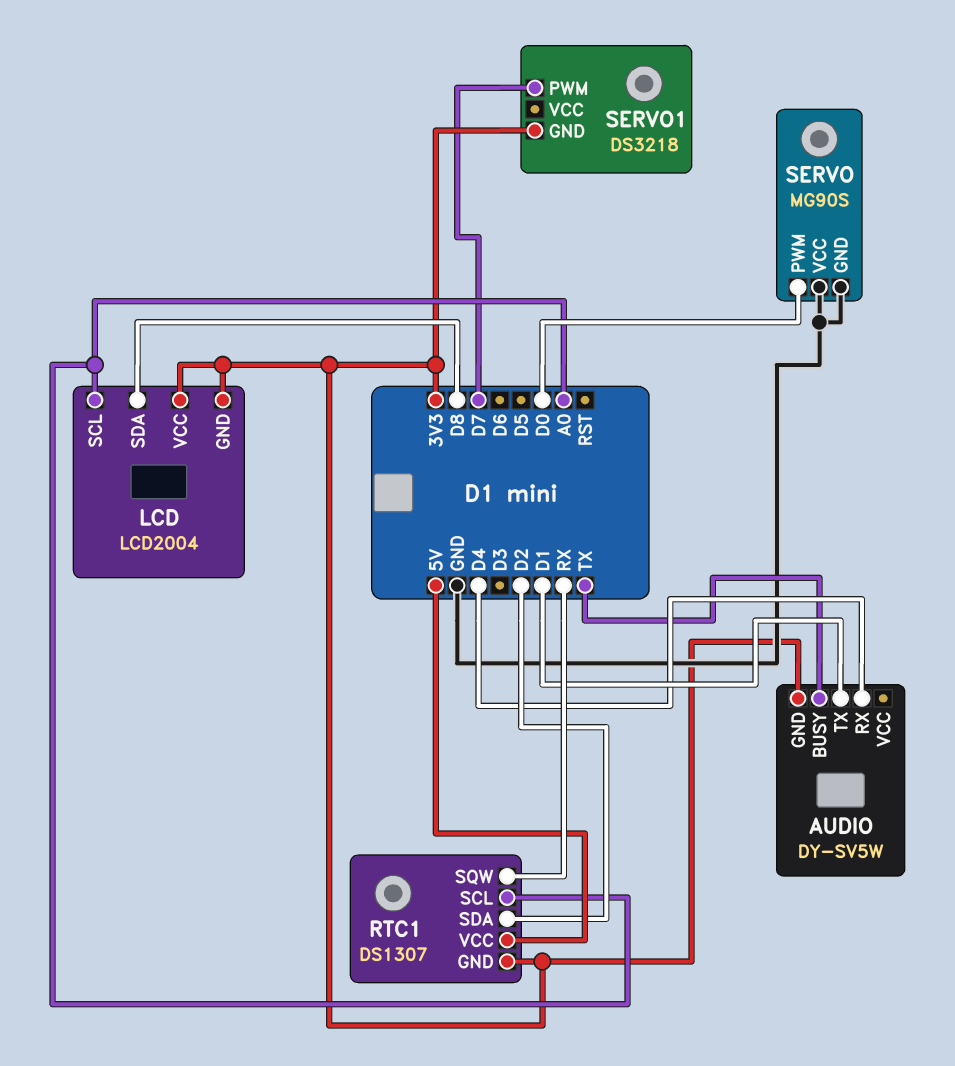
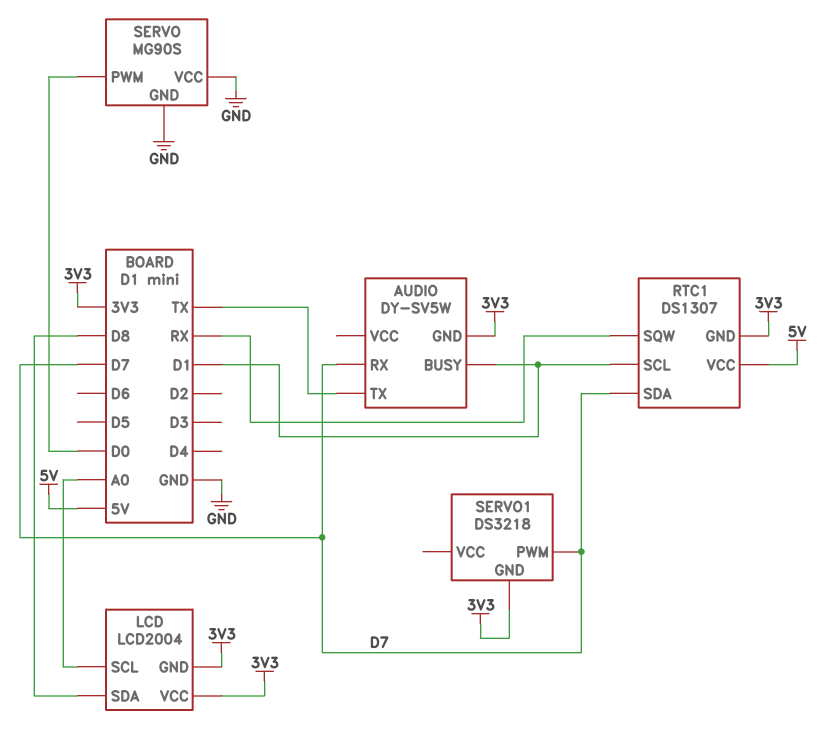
AUDIO pin BUSY: TX -> D1
AUDIO pin RX: D4 -> D7
AUDIO pin TX: D1 -> TX
RTC1 pin SCL: A0 -> D1
RTC1 pin SDA: D2 -> D7

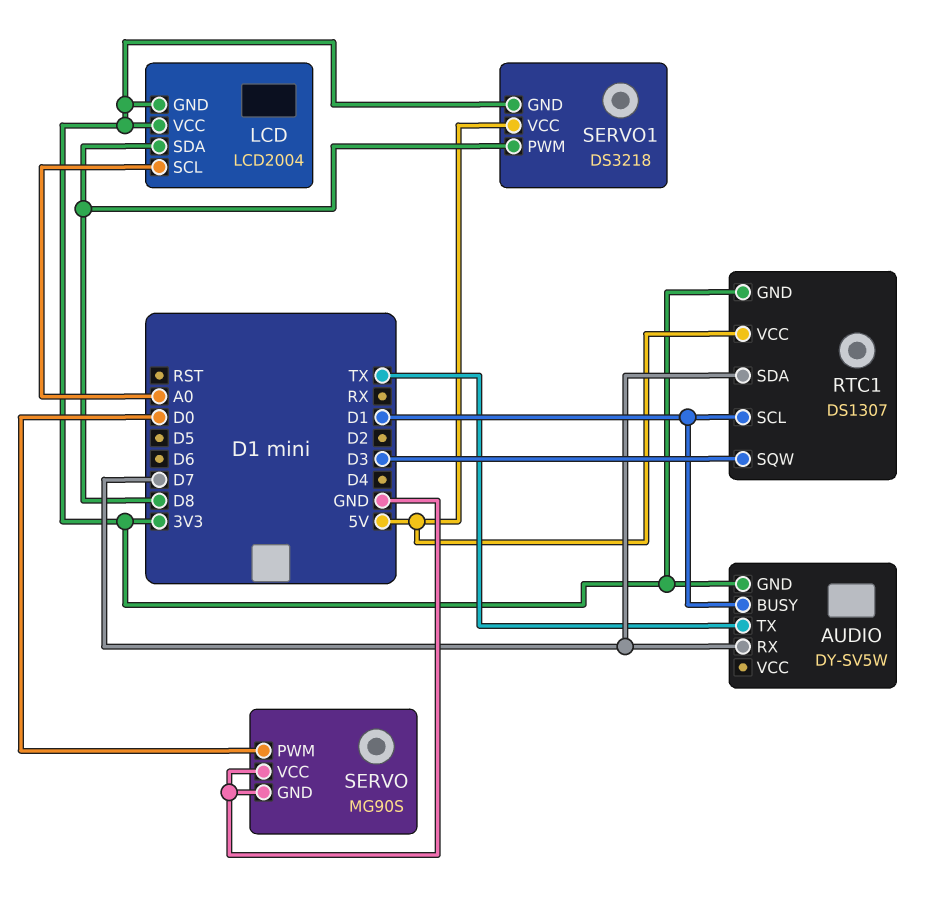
RTC1 pin SQW: RX -> D3
SERVO1 pin PWM: D7 -> D8
SERVO1 pin VCC: none -> 5V

